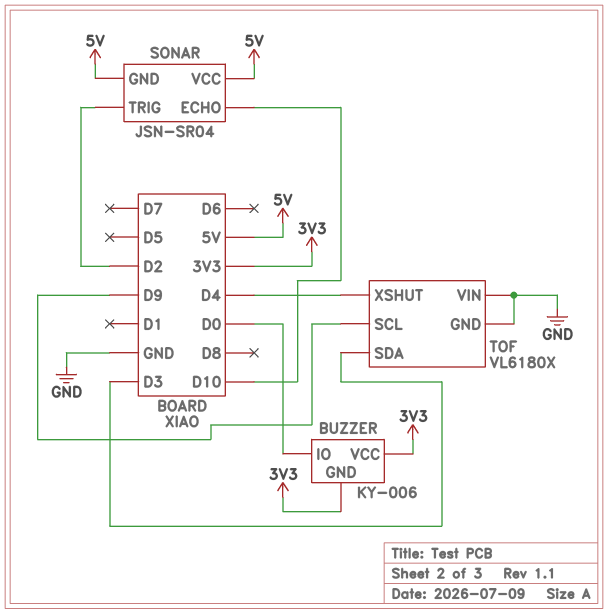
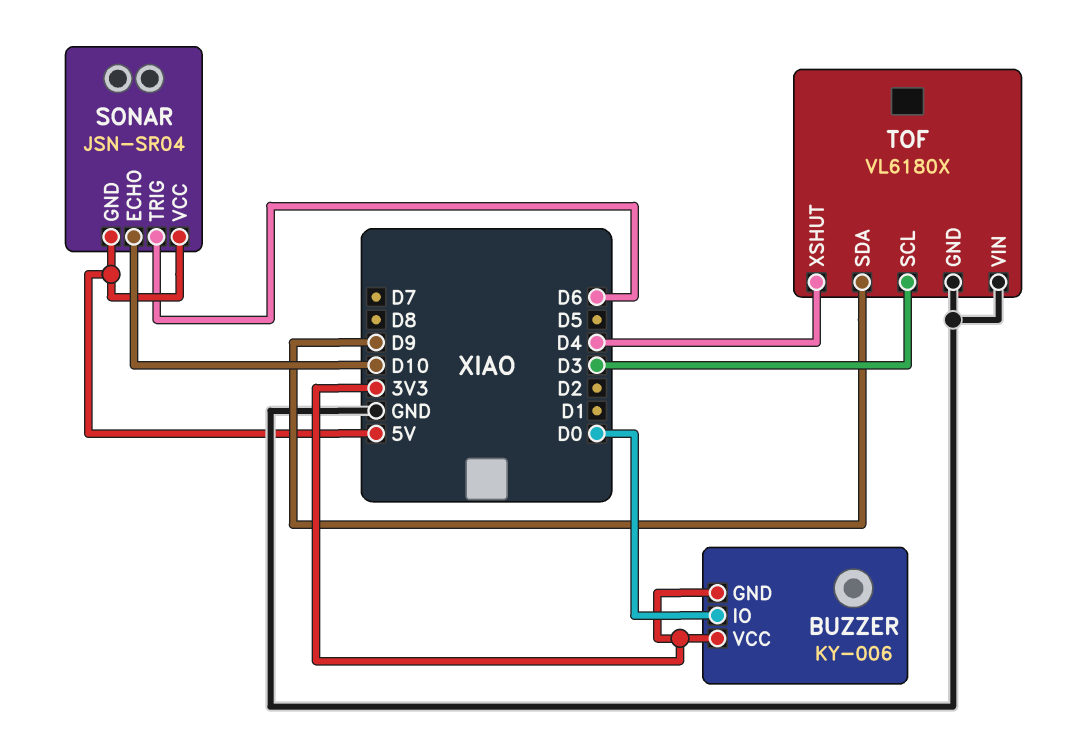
SONAR pin TRIG: D2 -> D6
TOF pin SCL: D9 -> D3
TOF pin SDA: D3 -> D9

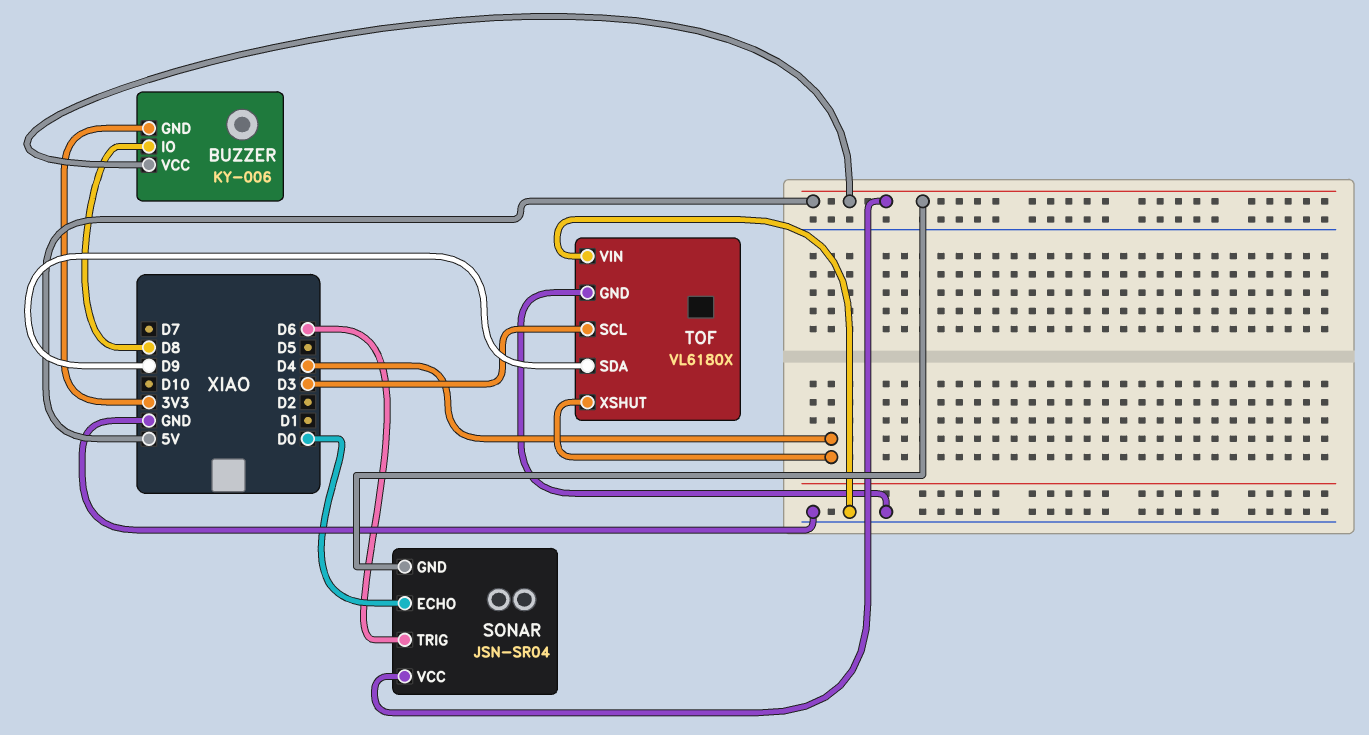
BUZZER pin IO: D0 -> D8
BUZZER pin VCC: 3V3 -> 5V
SONAR pin ECHO: D10 -> D0

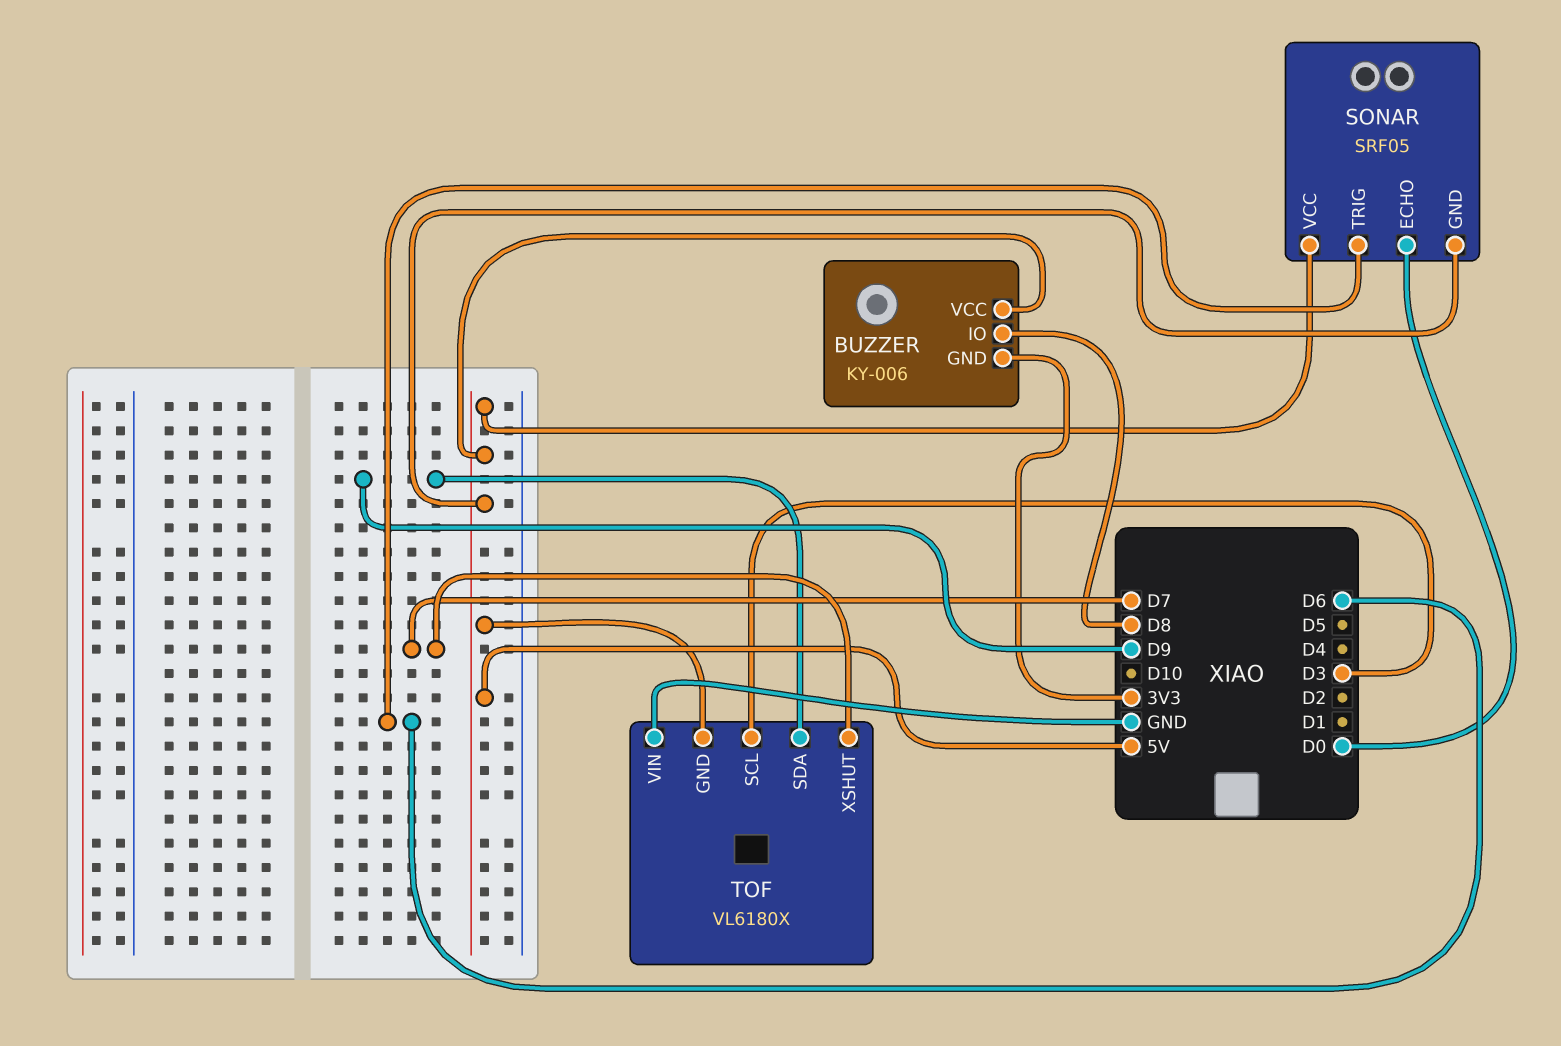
SONAR: JSN-SR04 -> SRF05
TOF pin GND: GND -> 5V
TOF pin XSHUT: D4 -> D7

